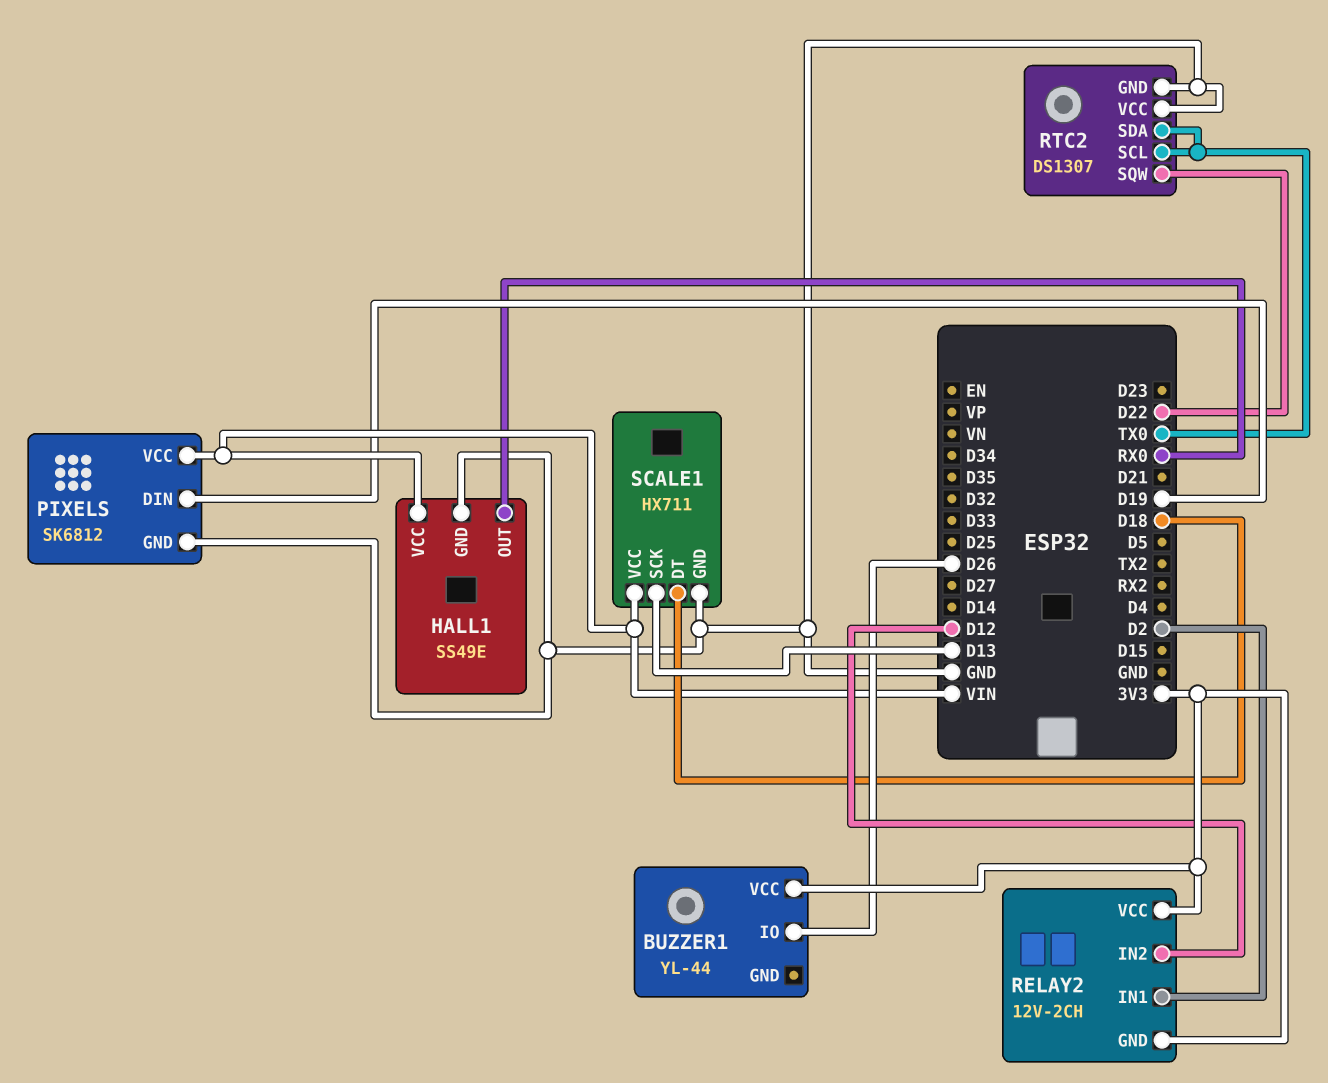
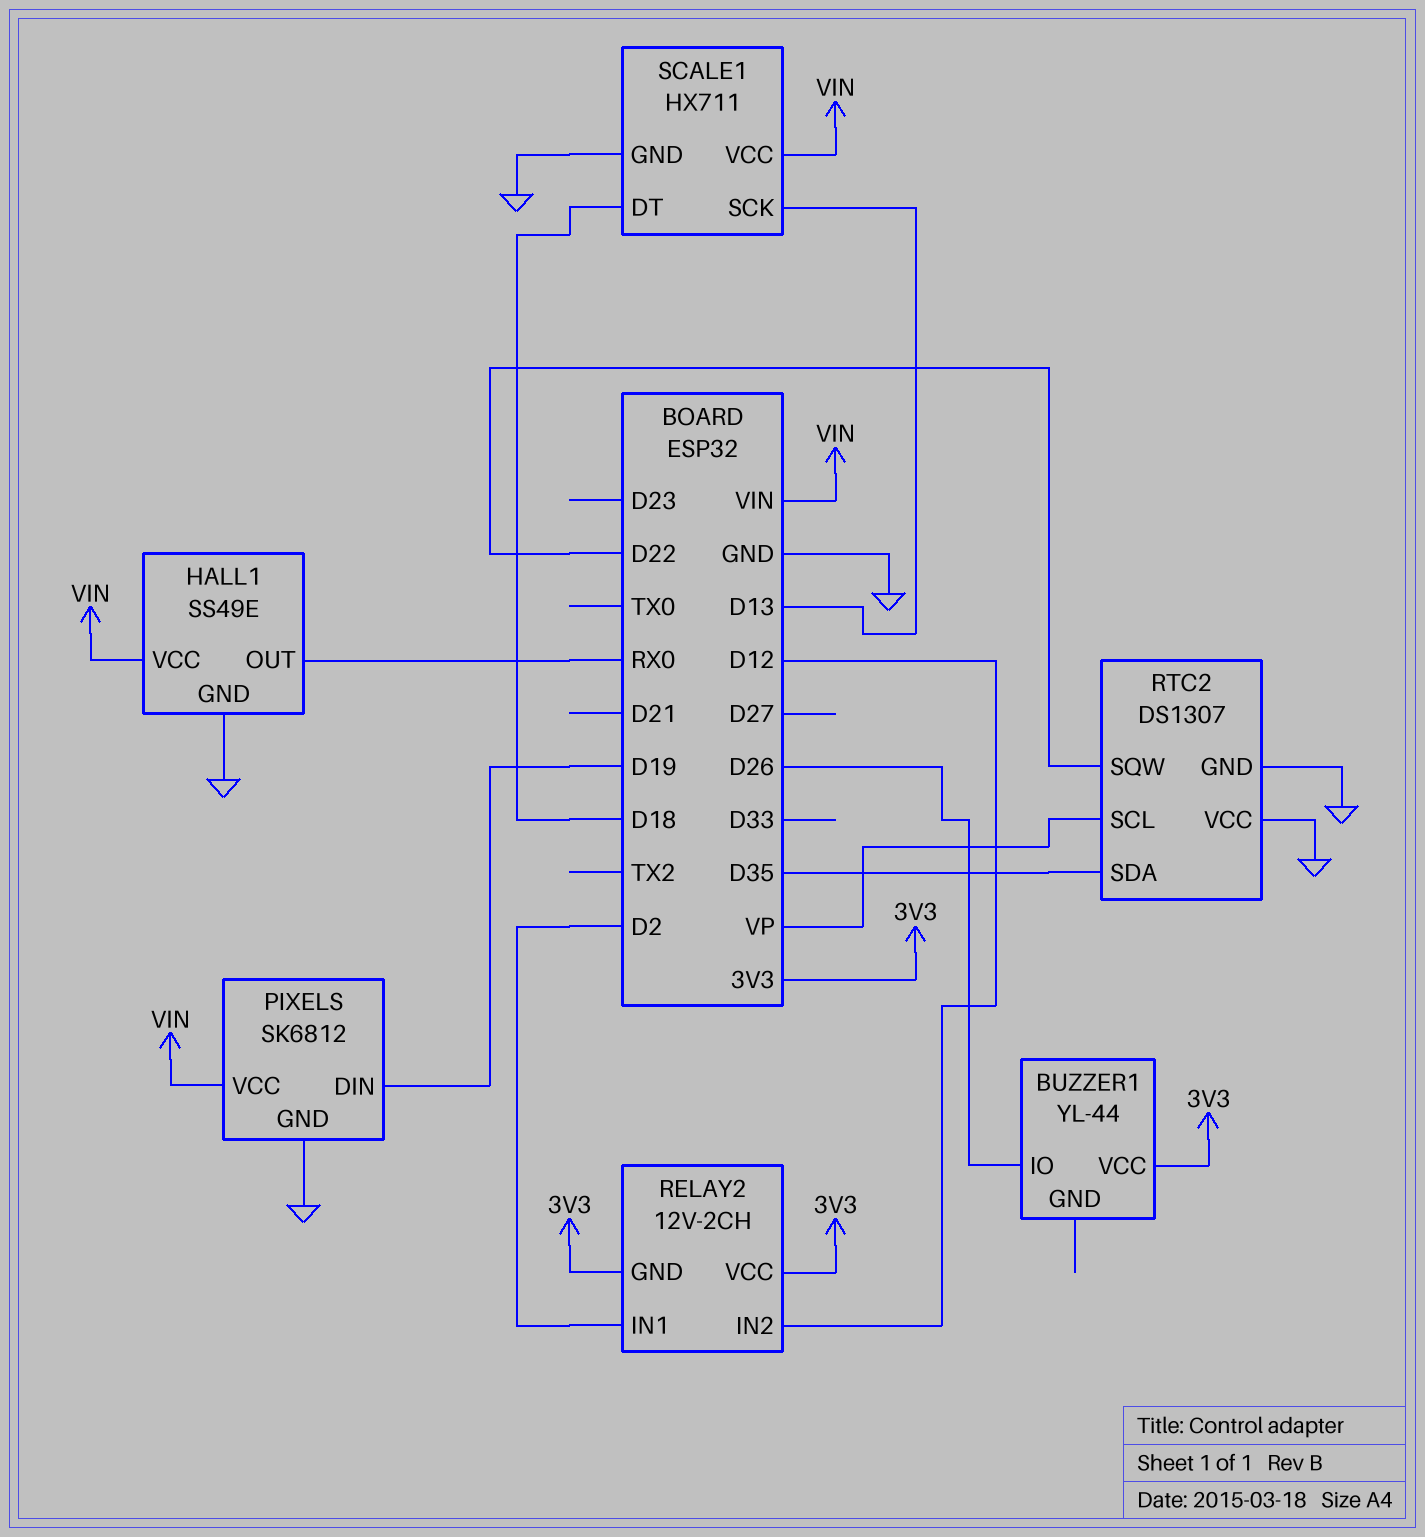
RTC2 pin SCL: TX0 -> VP
RTC2 pin SDA: TX0 -> D35

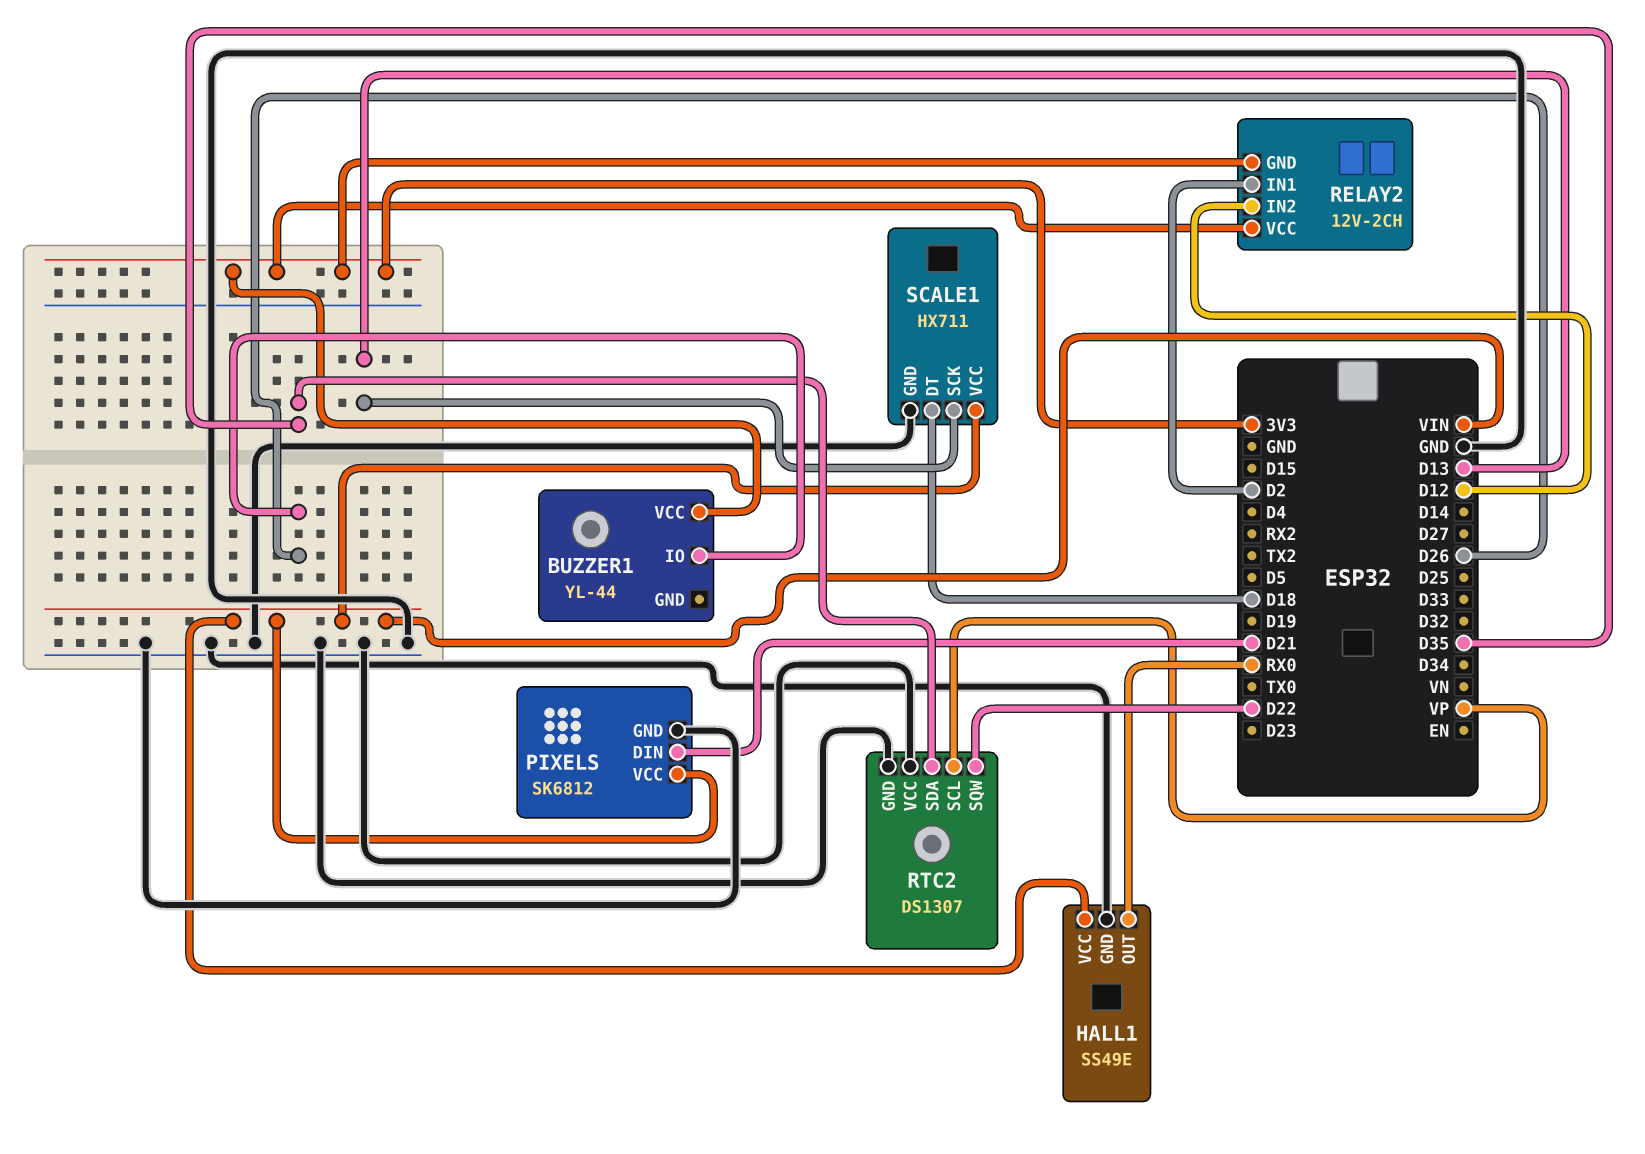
PIXELS pin DIN: D19 -> D21

